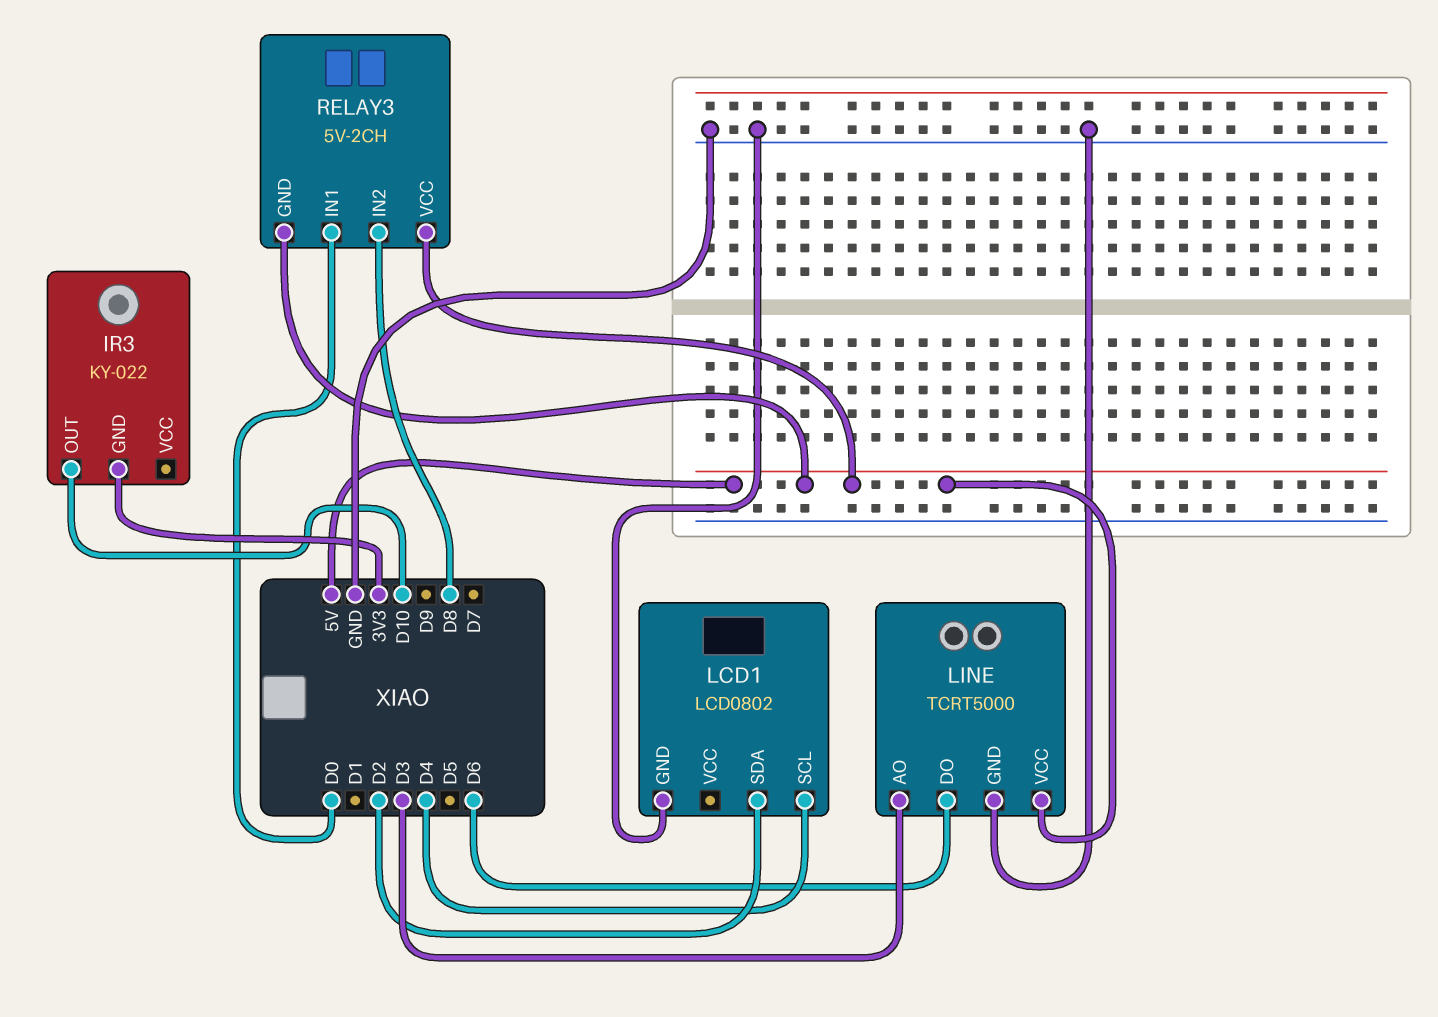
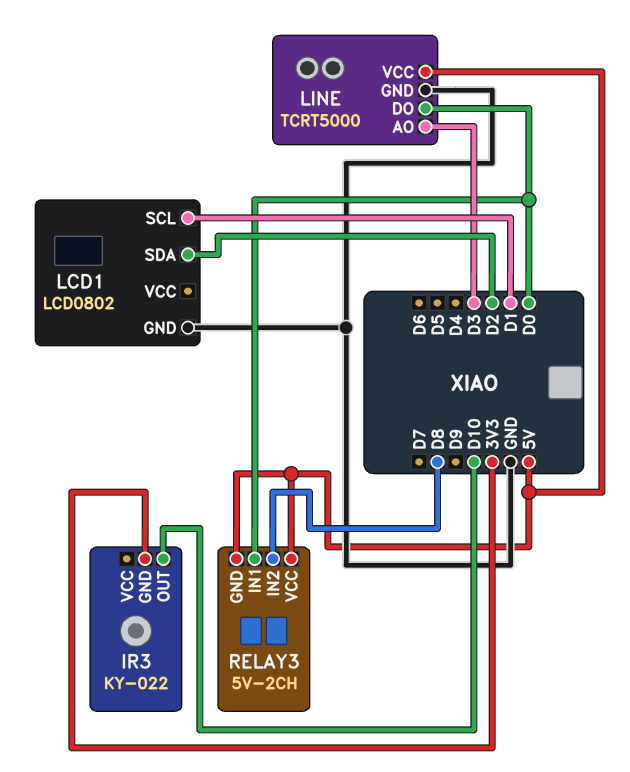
LCD1 pin SCL: D4 -> D1
LINE pin DO: D6 -> D0

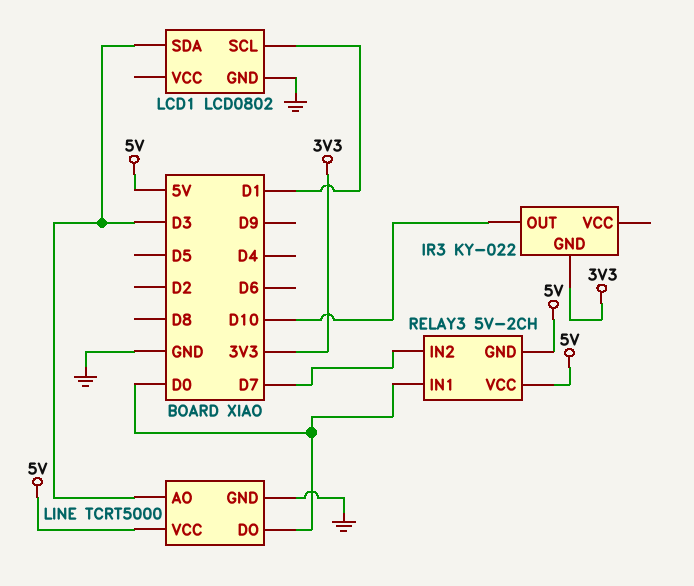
LCD1 pin SDA: D2 -> D3
RELAY3 pin IN2: D8 -> D7

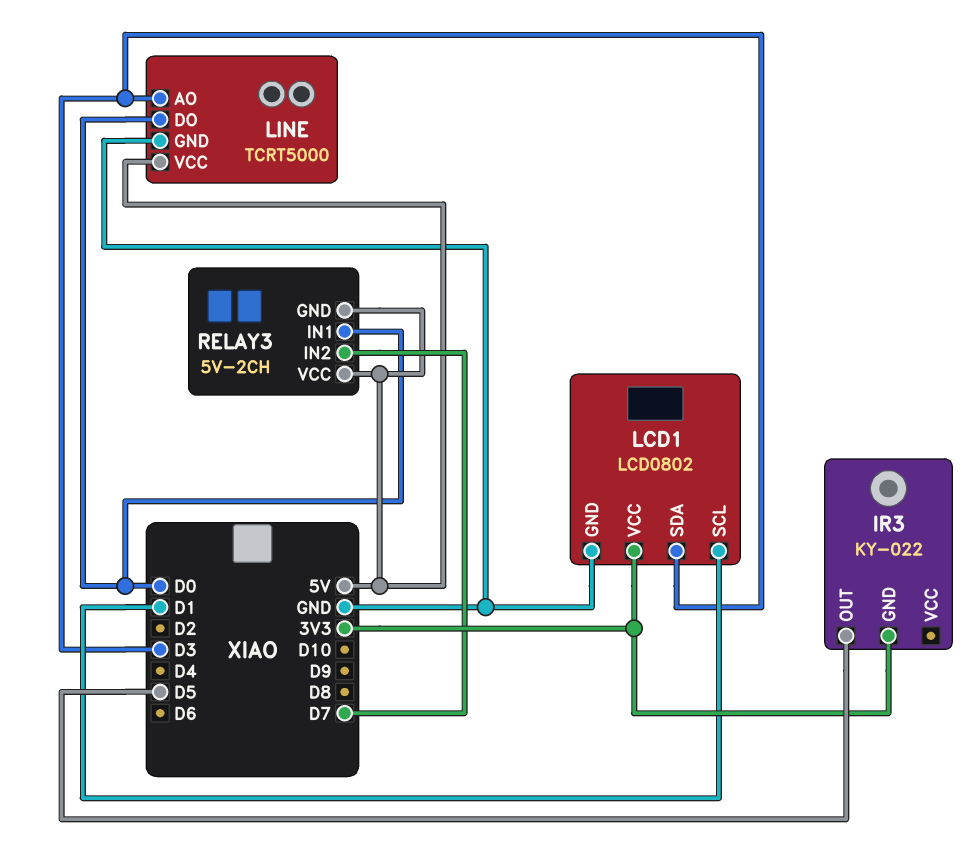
IR3 pin OUT: D10 -> D5
LCD1 pin VCC: none -> 3V3

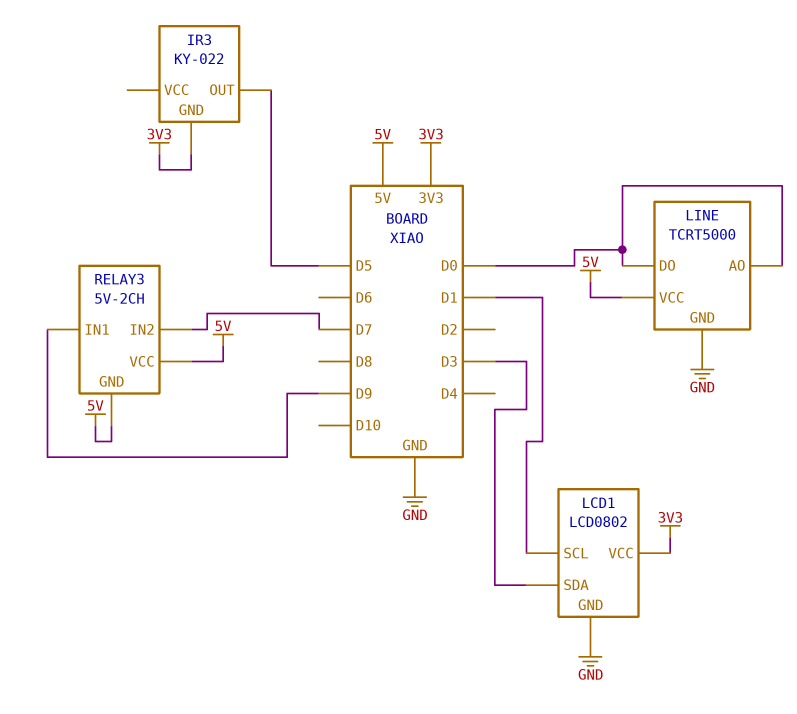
LINE pin AO: D3 -> D0
RELAY3 pin IN1: D0 -> D9

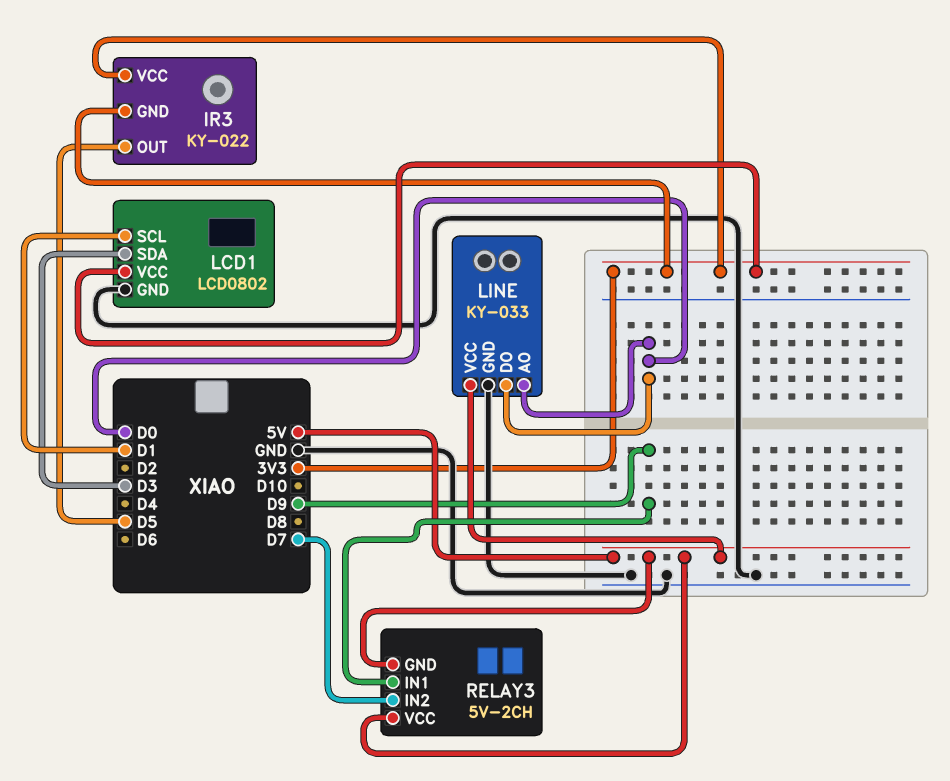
IR3 pin VCC: none -> 3V3
LINE: TCRT5000 -> KY-033

